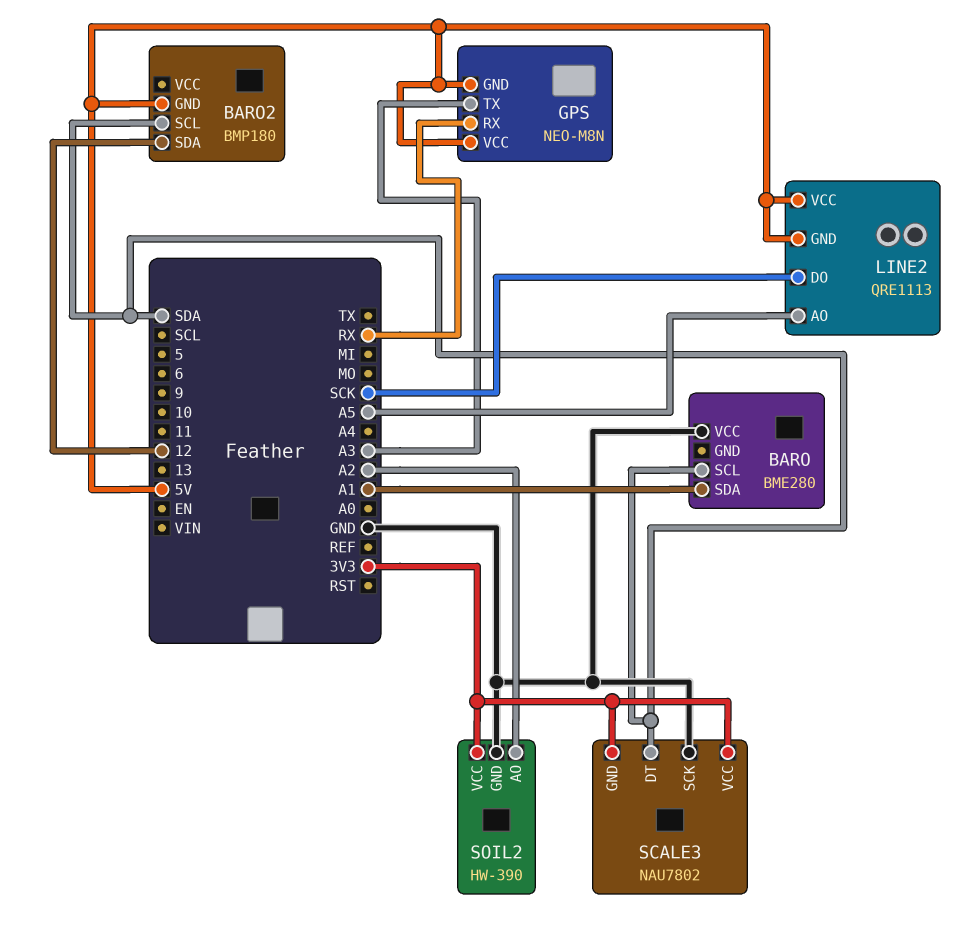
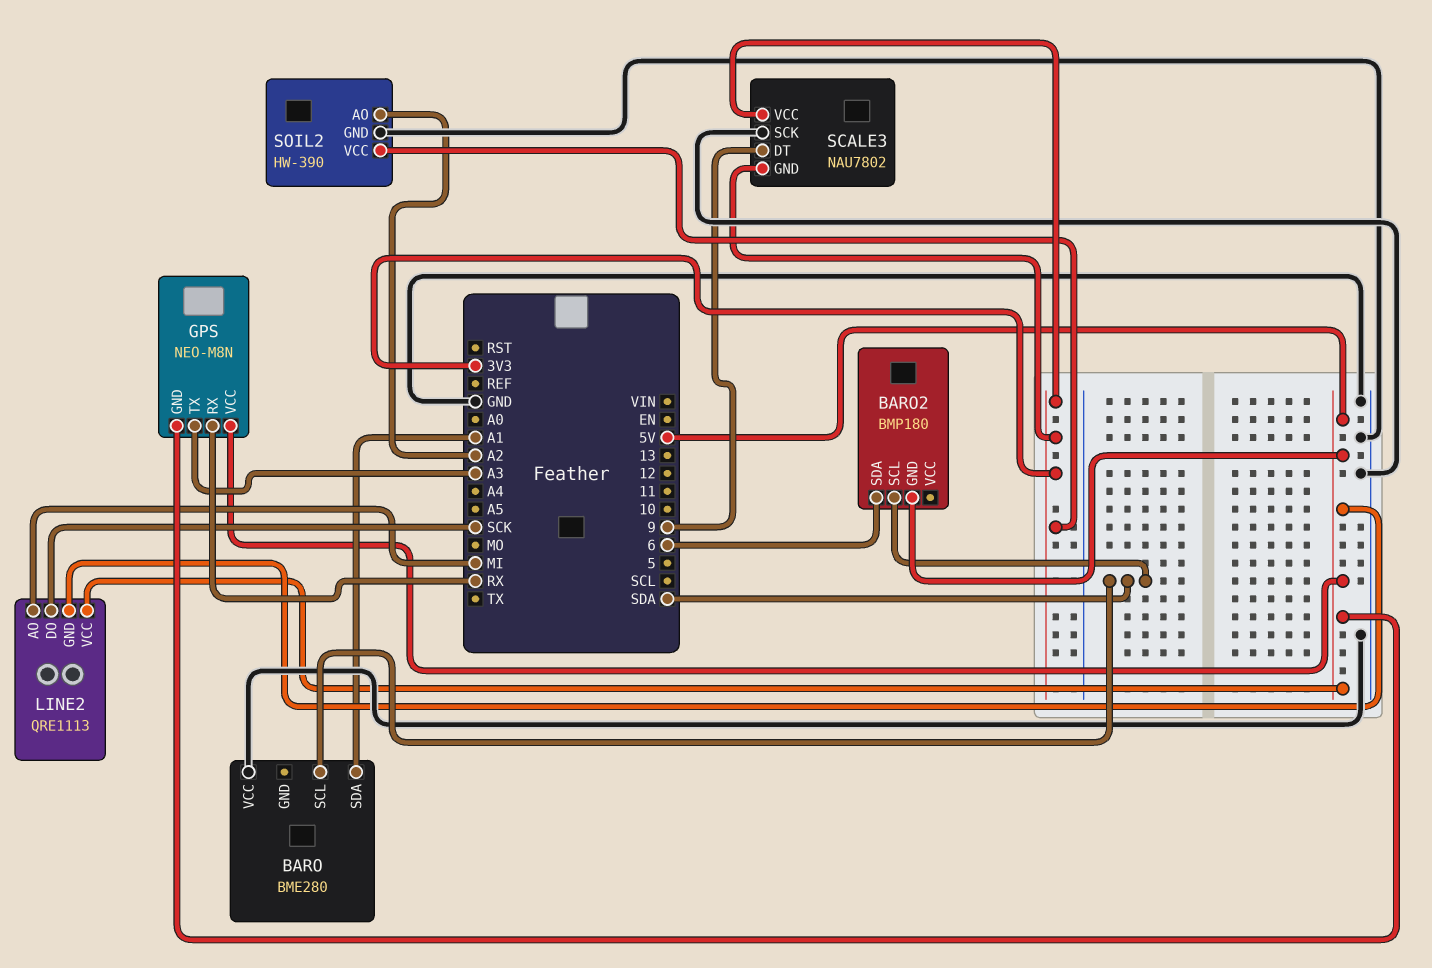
BARO2 pin SDA: 12 -> 6
LINE2 pin AO: A5 -> MI
SCALE3 pin DT: SDA -> 9

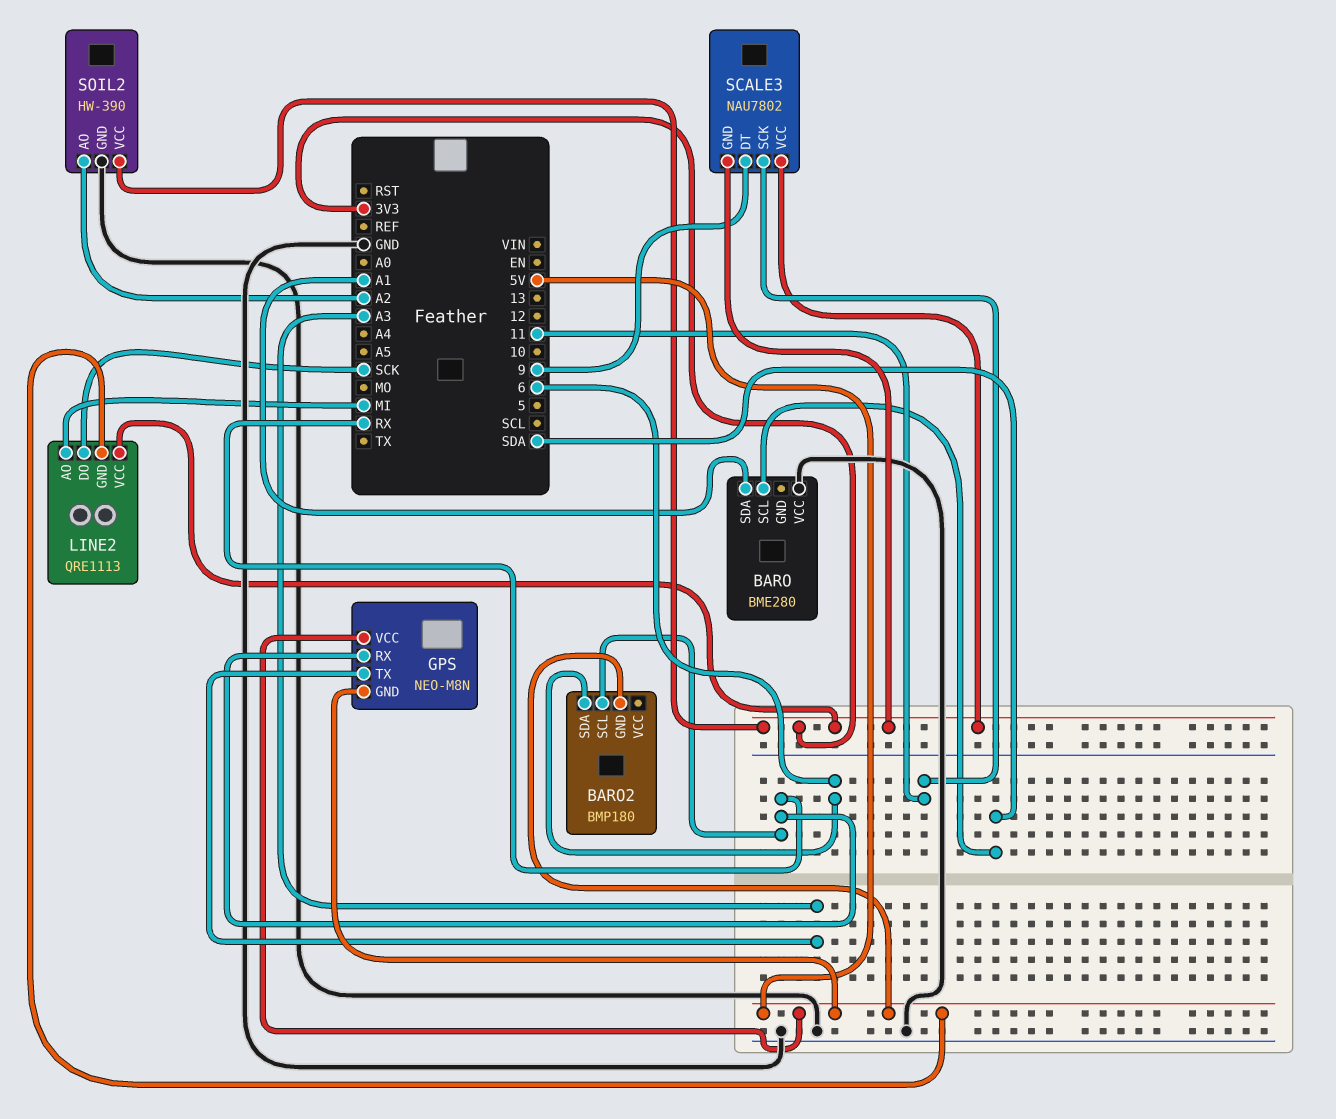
BARO2 pin SCL: SDA -> RX
LINE2 pin VCC: 5V -> 3V3
SCALE3 pin SCK: GND -> 11

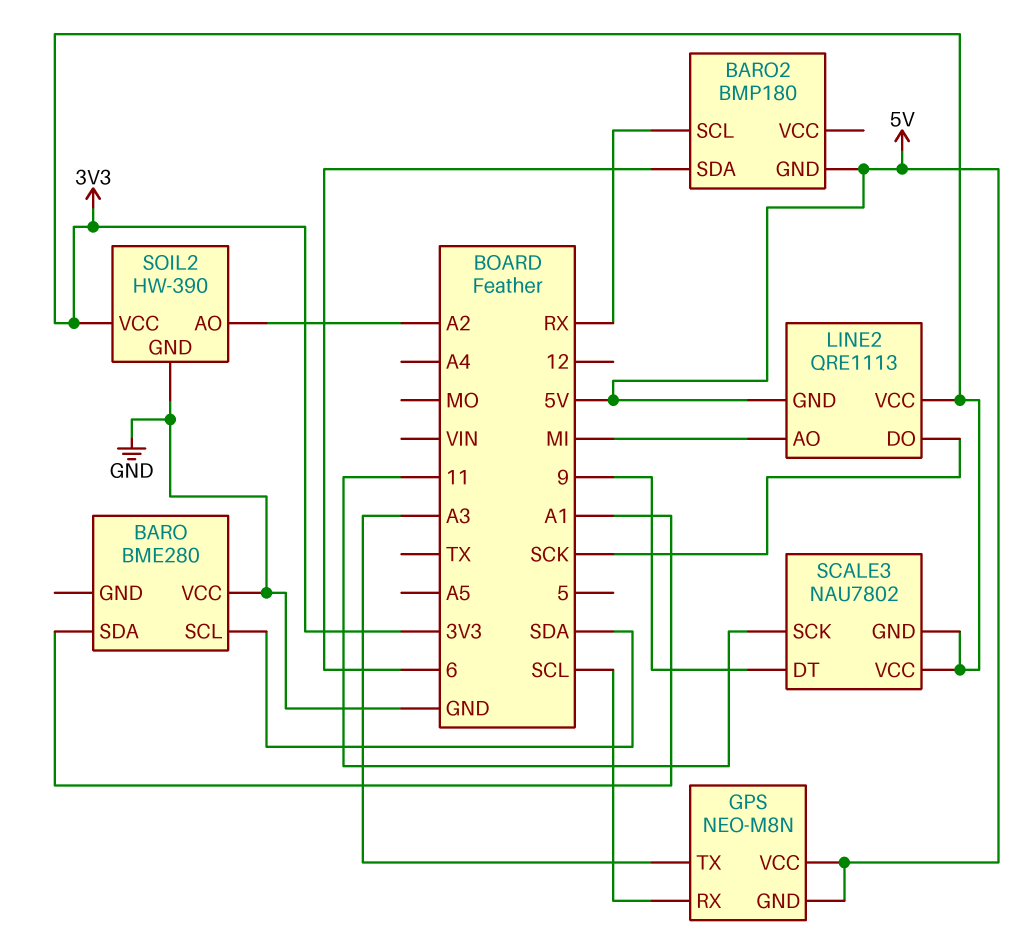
GPS pin RX: RX -> SCL

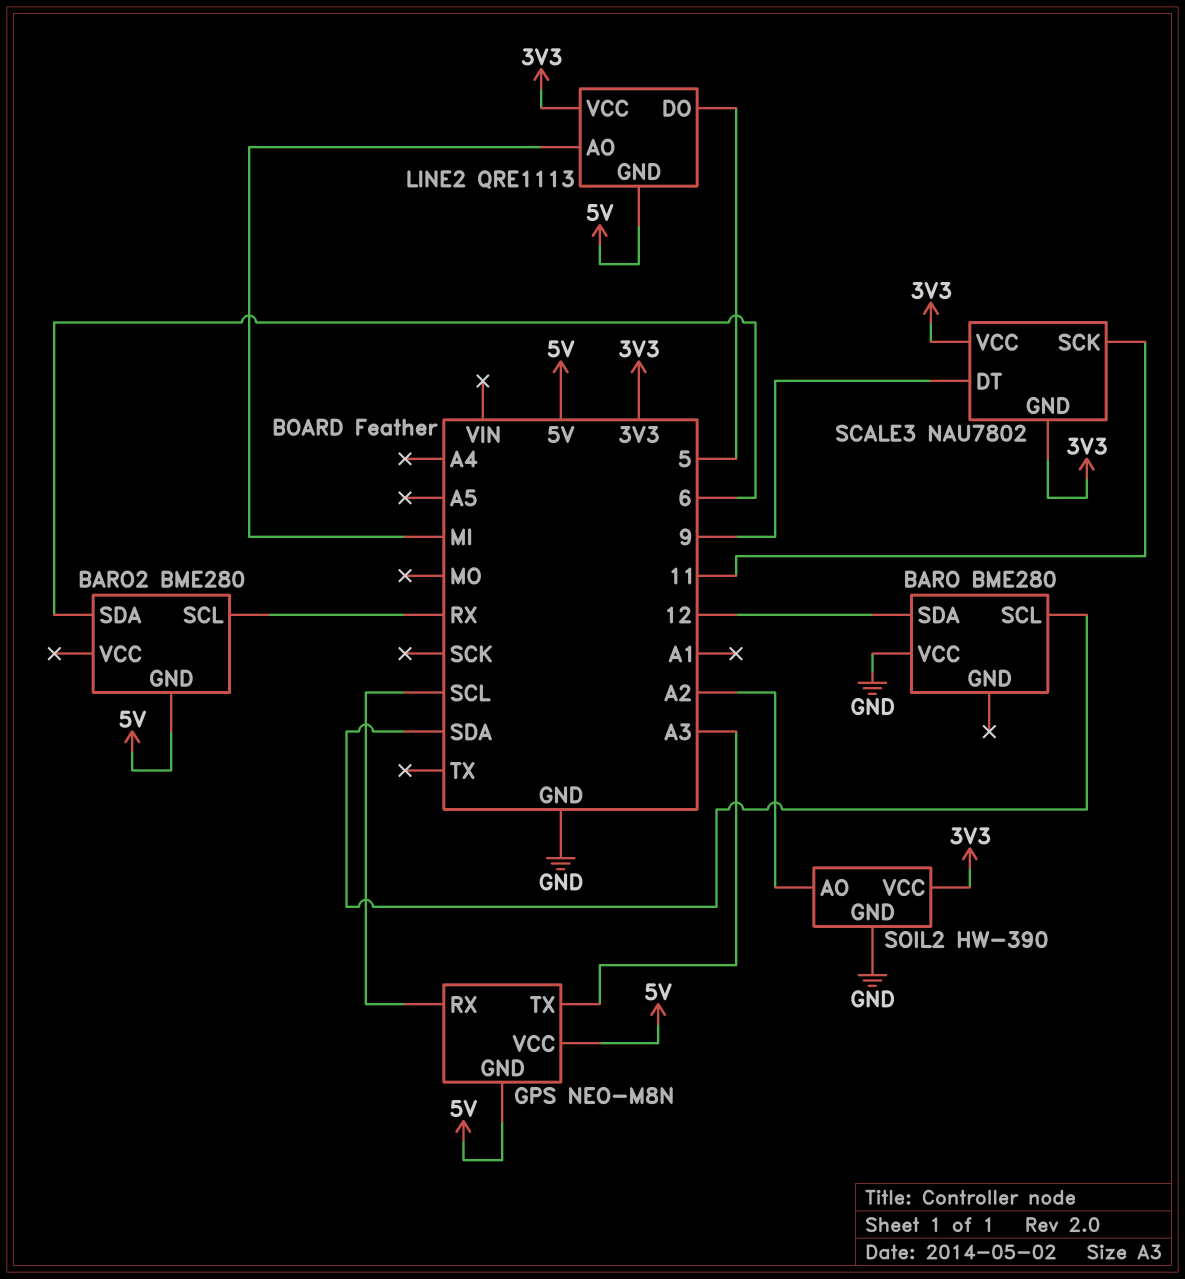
BARO pin SDA: A1 -> 12
BARO2: BMP180 -> BME280
LINE2 pin DO: SCK -> 5

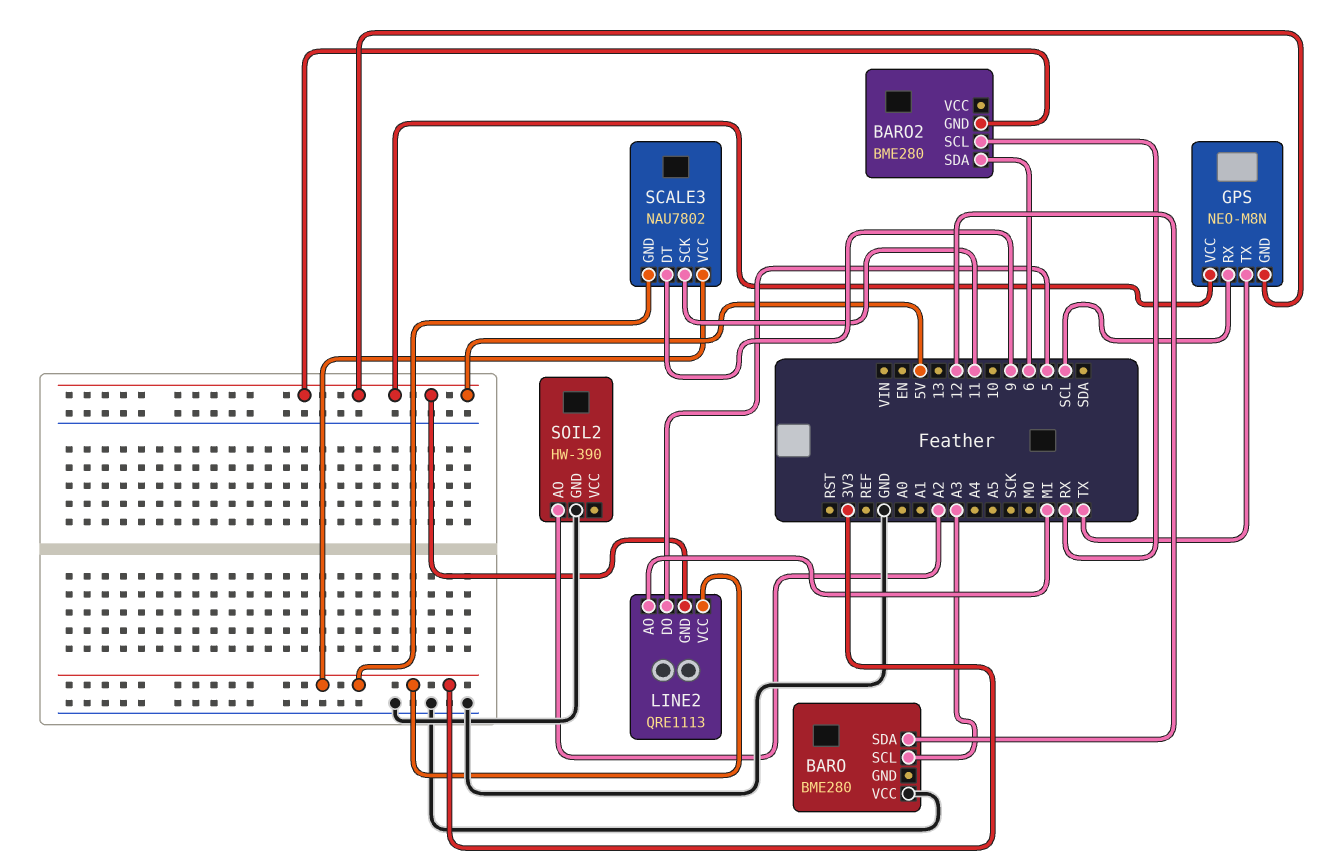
BARO pin SCL: SDA -> A3
GPS pin TX: A3 -> TX
SOIL2 pin VCC: 3V3 -> none

